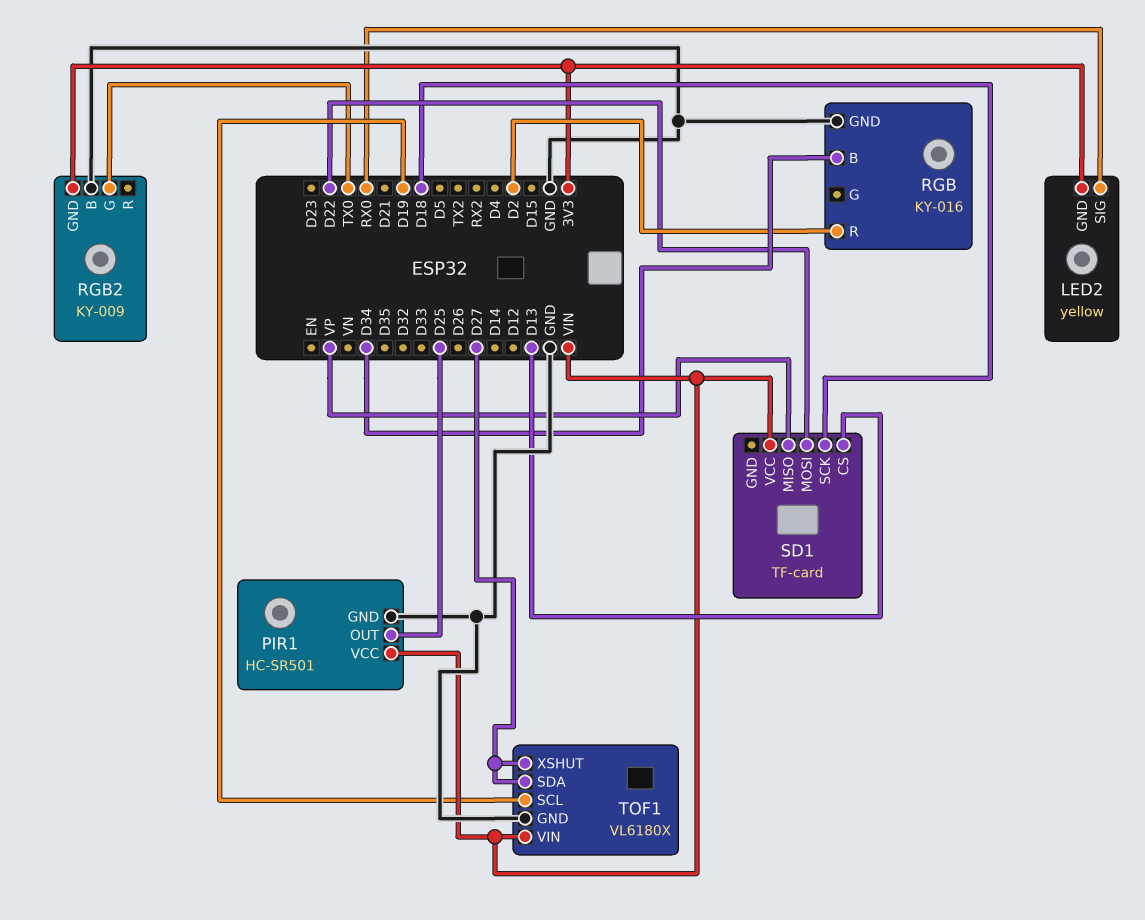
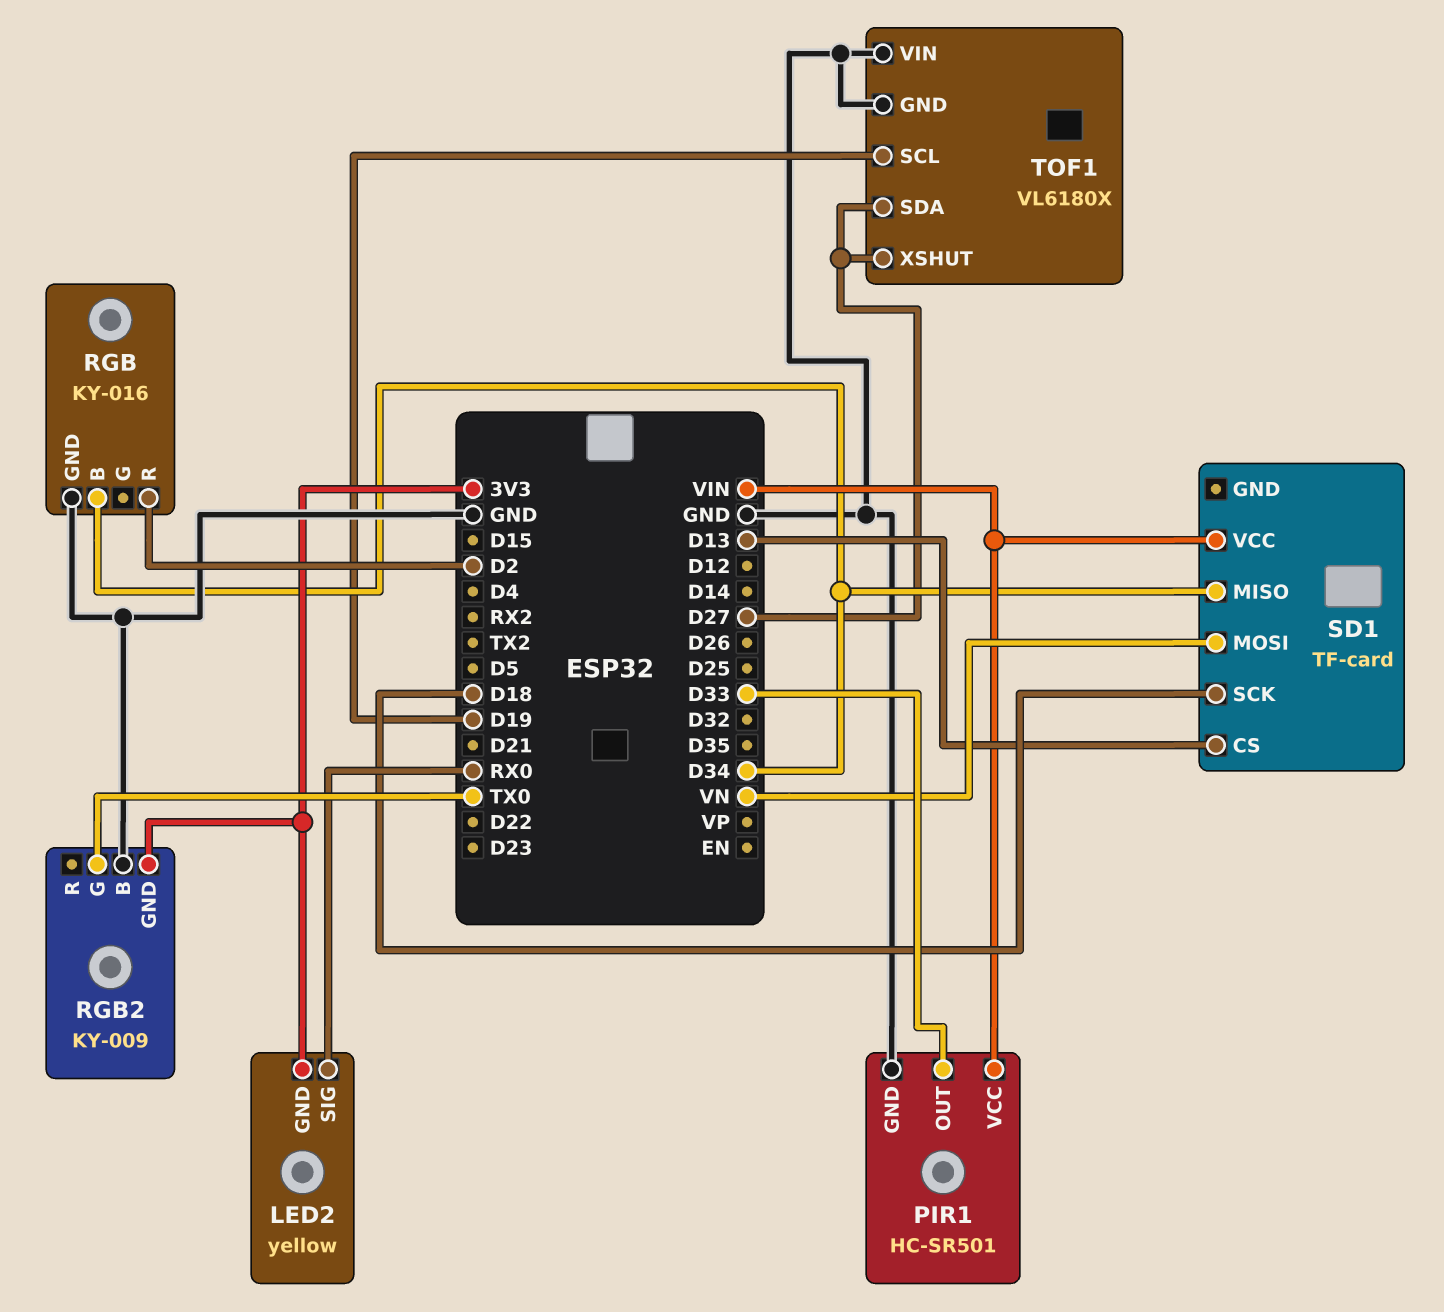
PIR1 pin OUT: D25 -> D33
SD1 pin MISO: VP -> D34
SD1 pin MOSI: D22 -> VN
TOF1 pin VIN: VIN -> GND

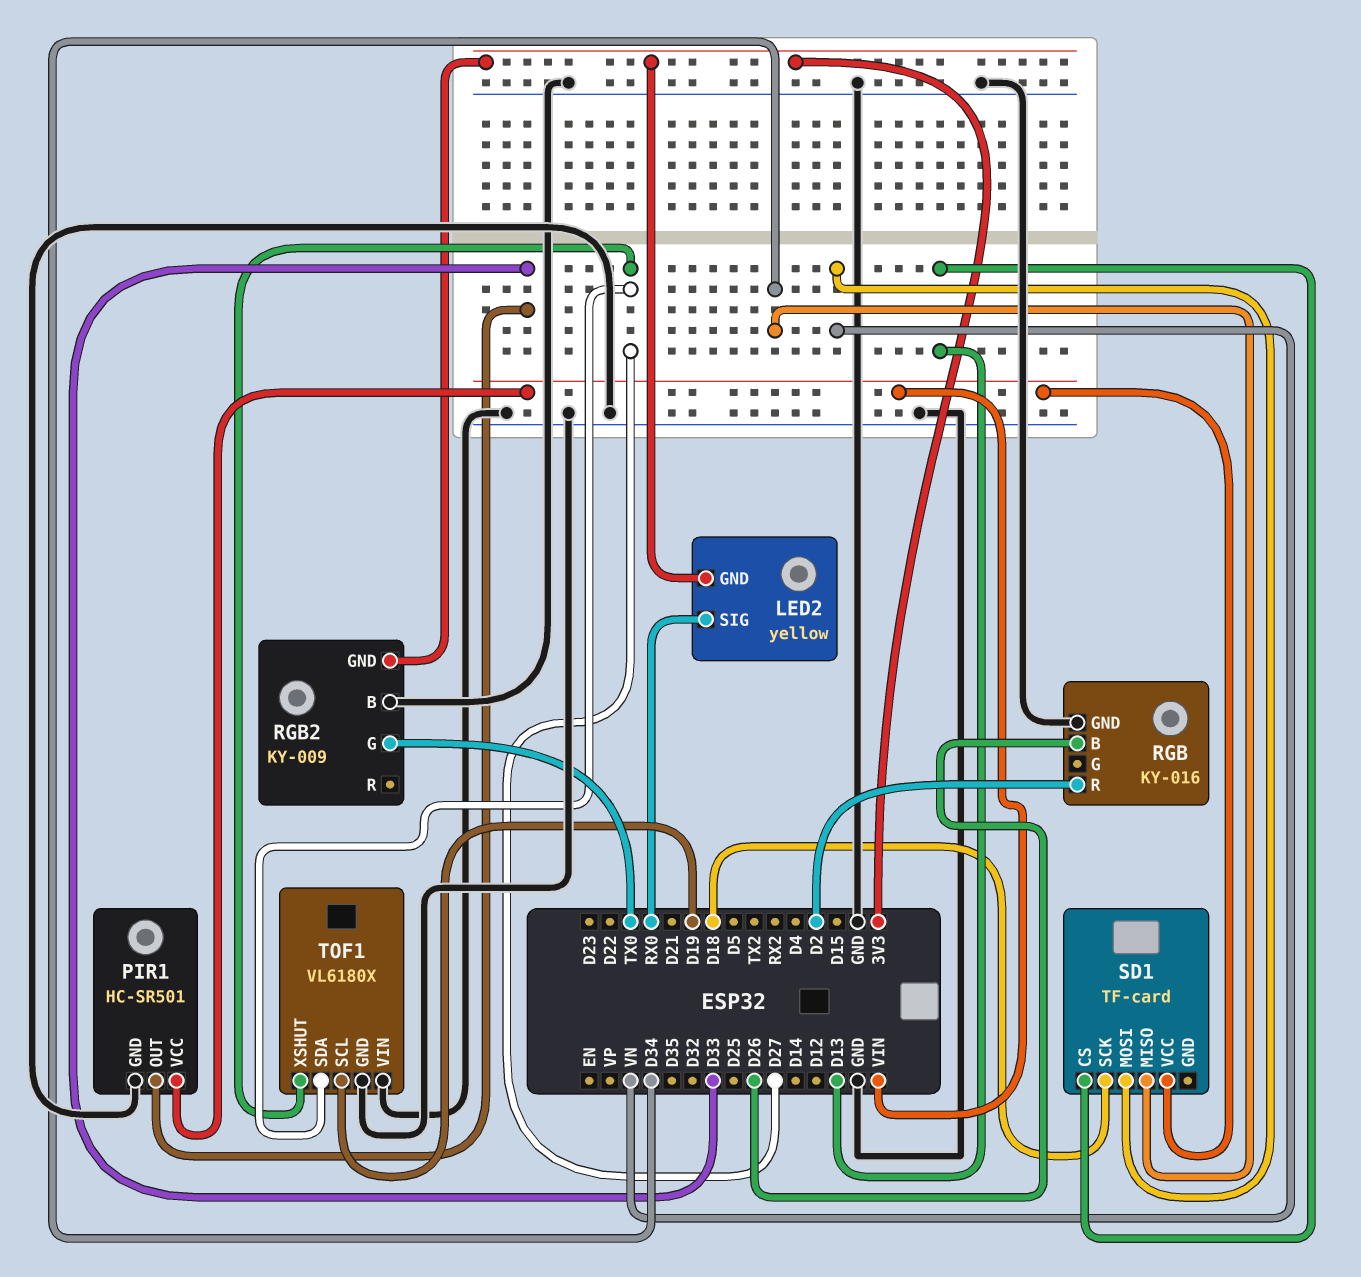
RGB pin B: D34 -> D26

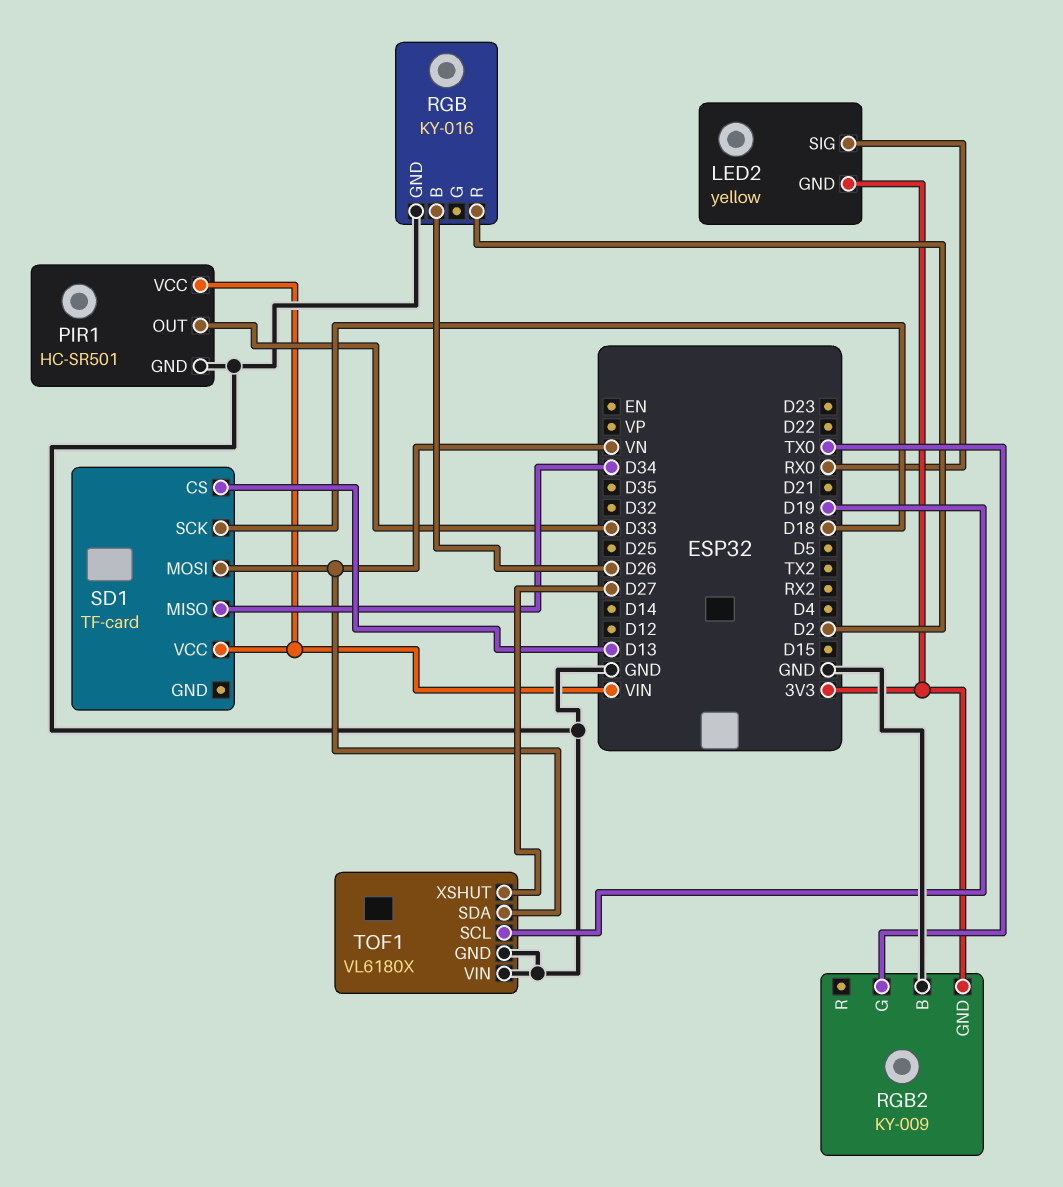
TOF1 pin SDA: D27 -> VN

